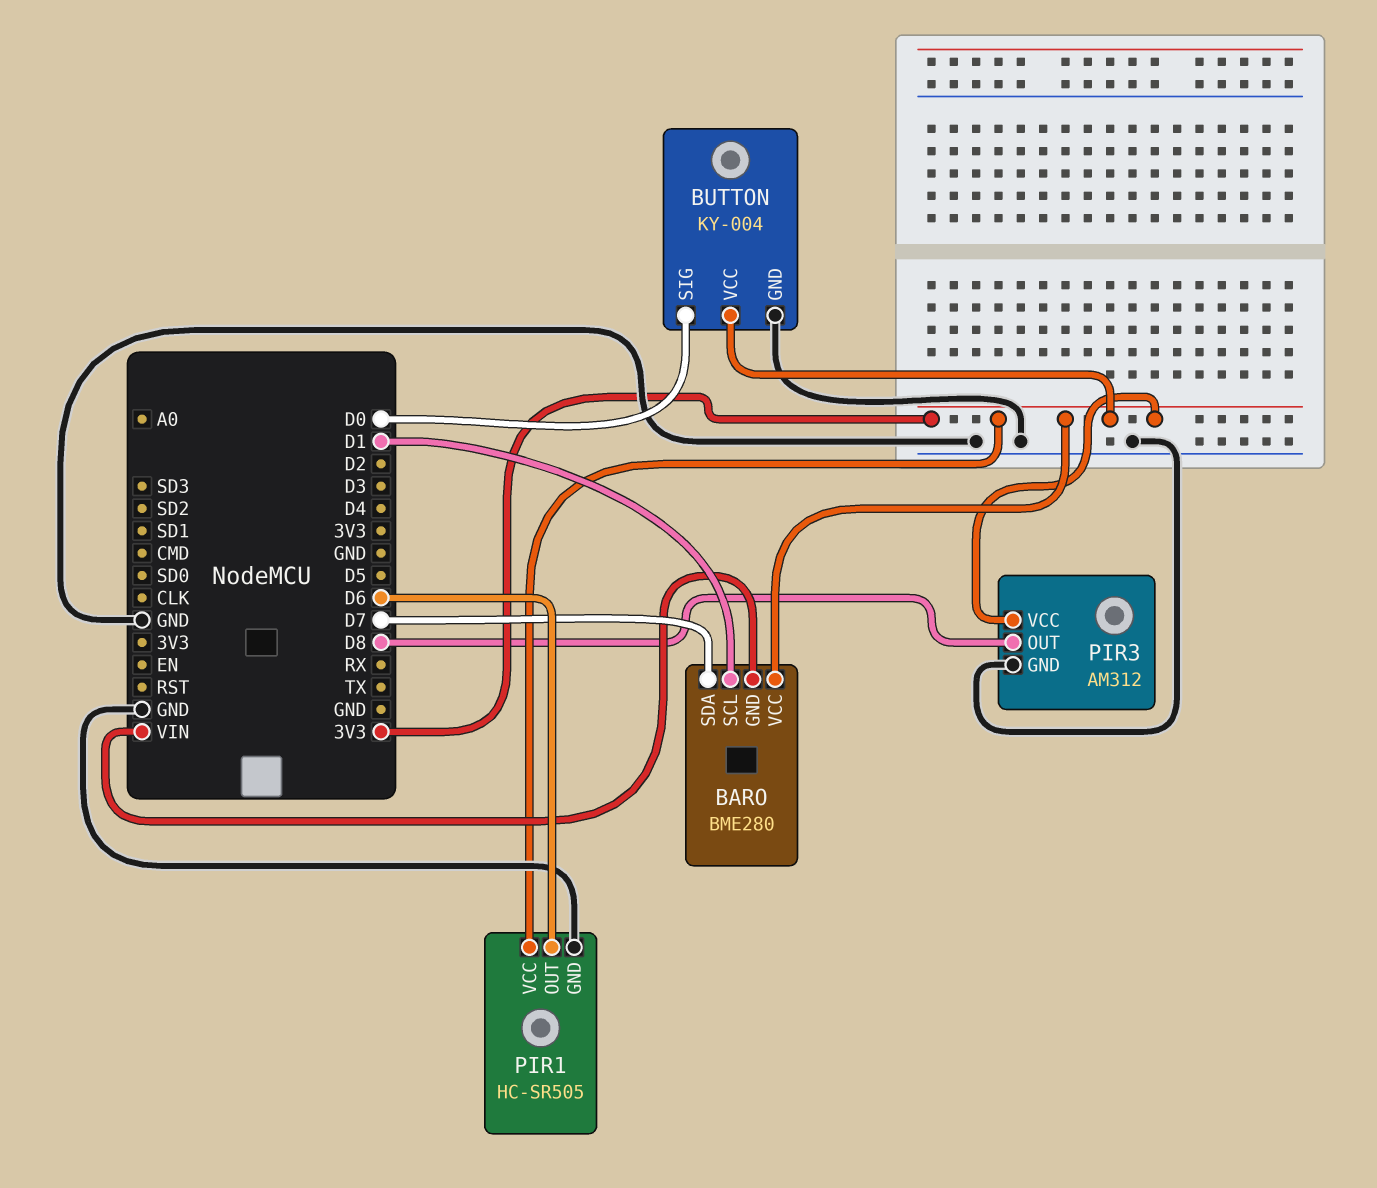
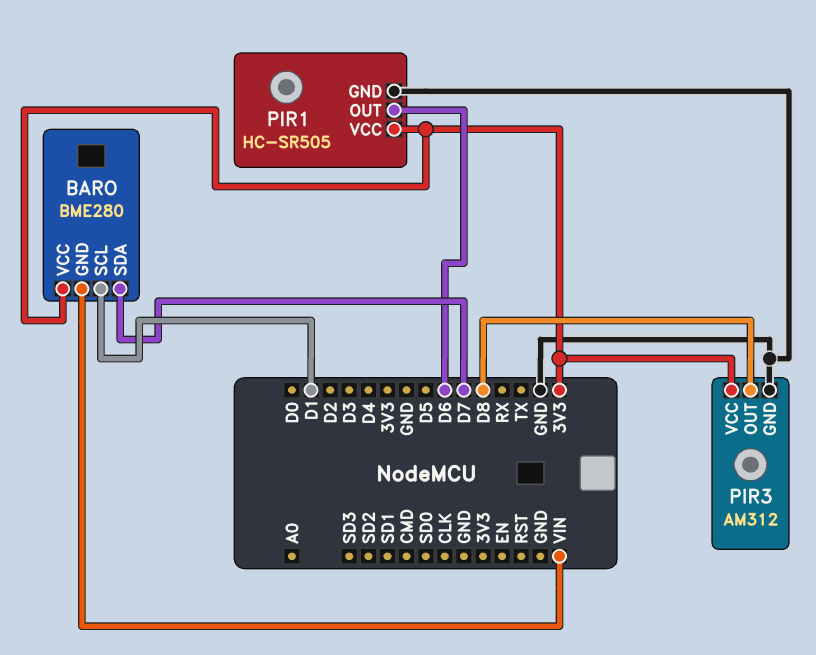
BUTTON: KY-004 -> none
BUTTON pin GND: GND -> none
BUTTON pin SIG: D0 -> none
BUTTON pin VCC: 3V3 -> none

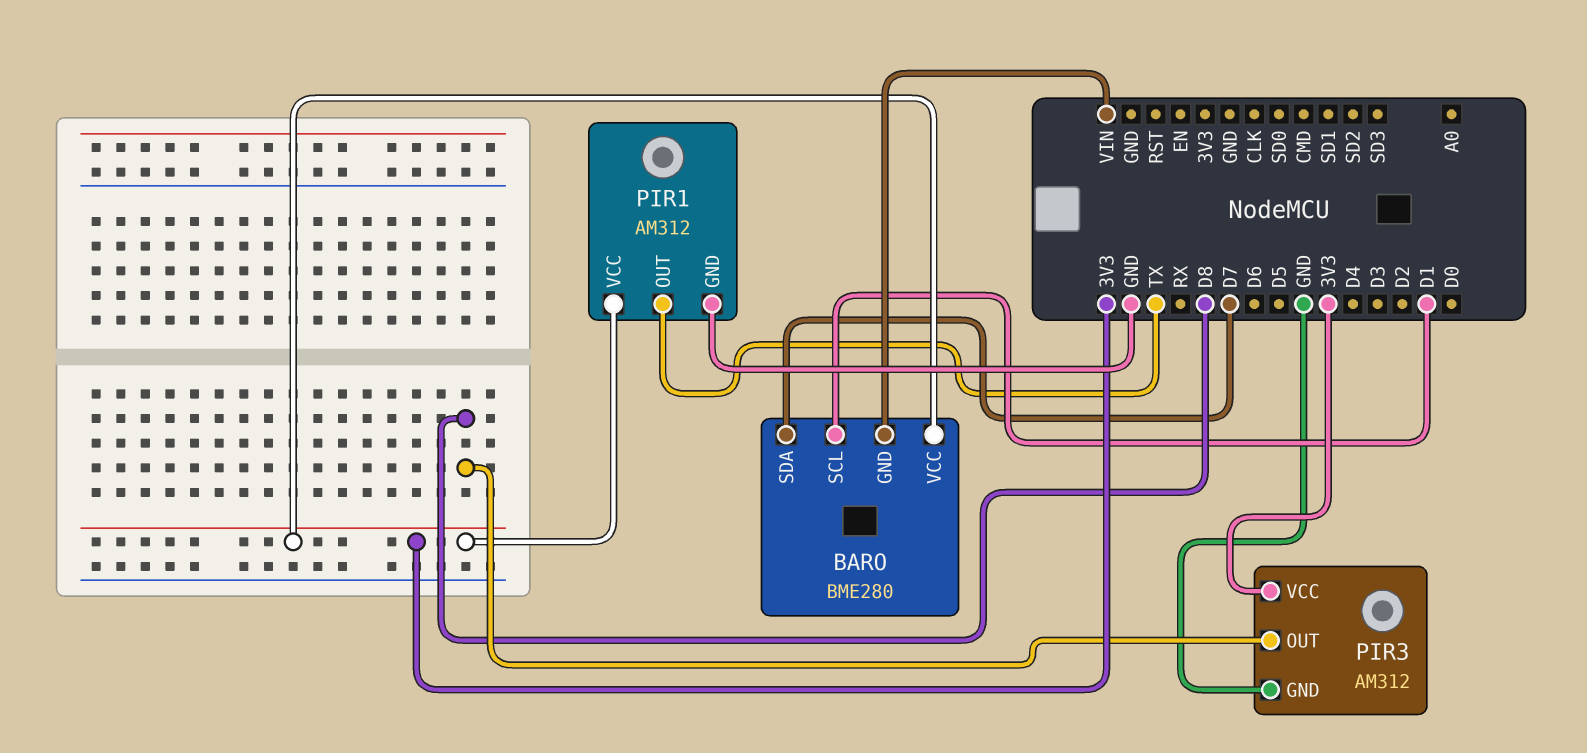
PIR1: HC-SR505 -> AM312
PIR1 pin OUT: D6 -> TX

